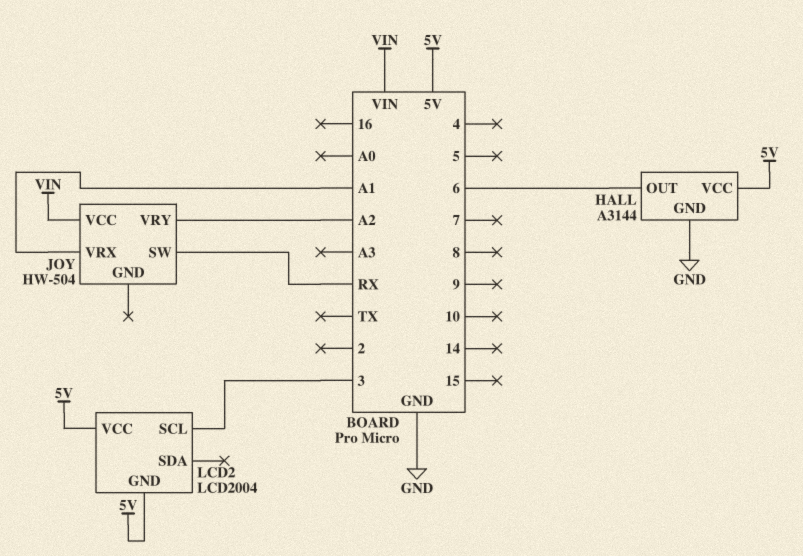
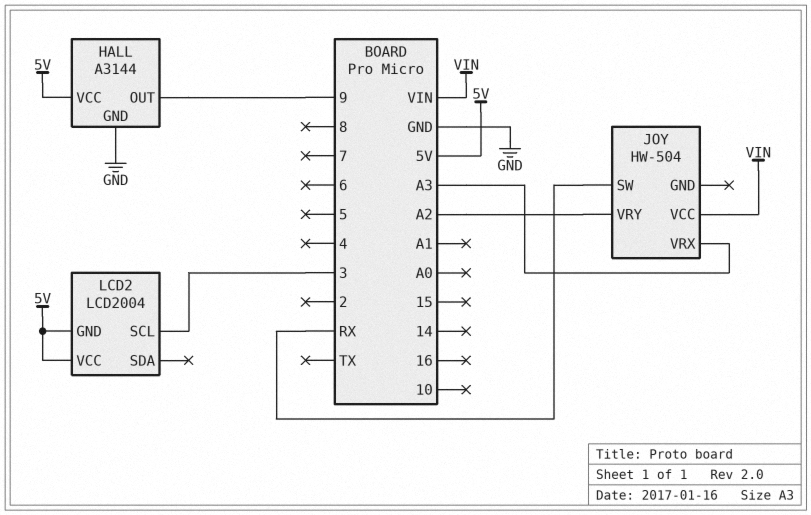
HALL pin OUT: 6 -> 9
JOY pin VRX: A1 -> A3

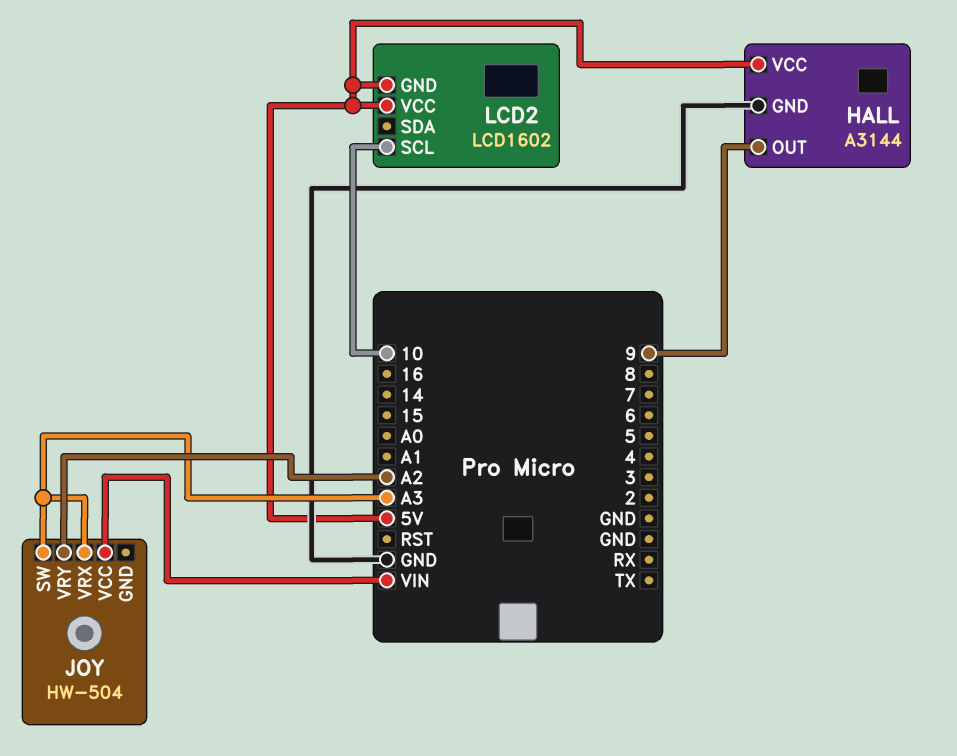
JOY pin SW: RX -> A3
LCD2: LCD2004 -> LCD1602
LCD2 pin SCL: 3 -> 10

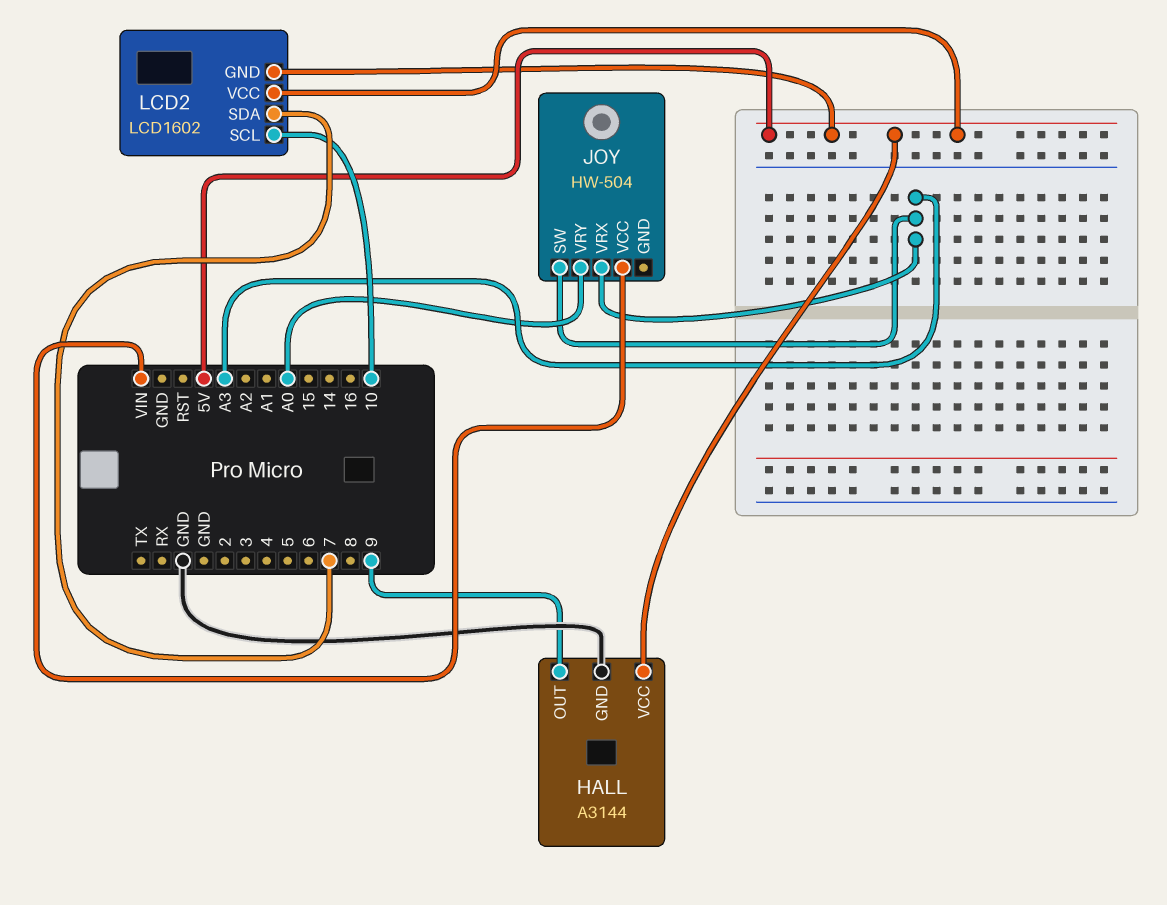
JOY pin VRY: A2 -> A0
LCD2 pin SDA: none -> 7

